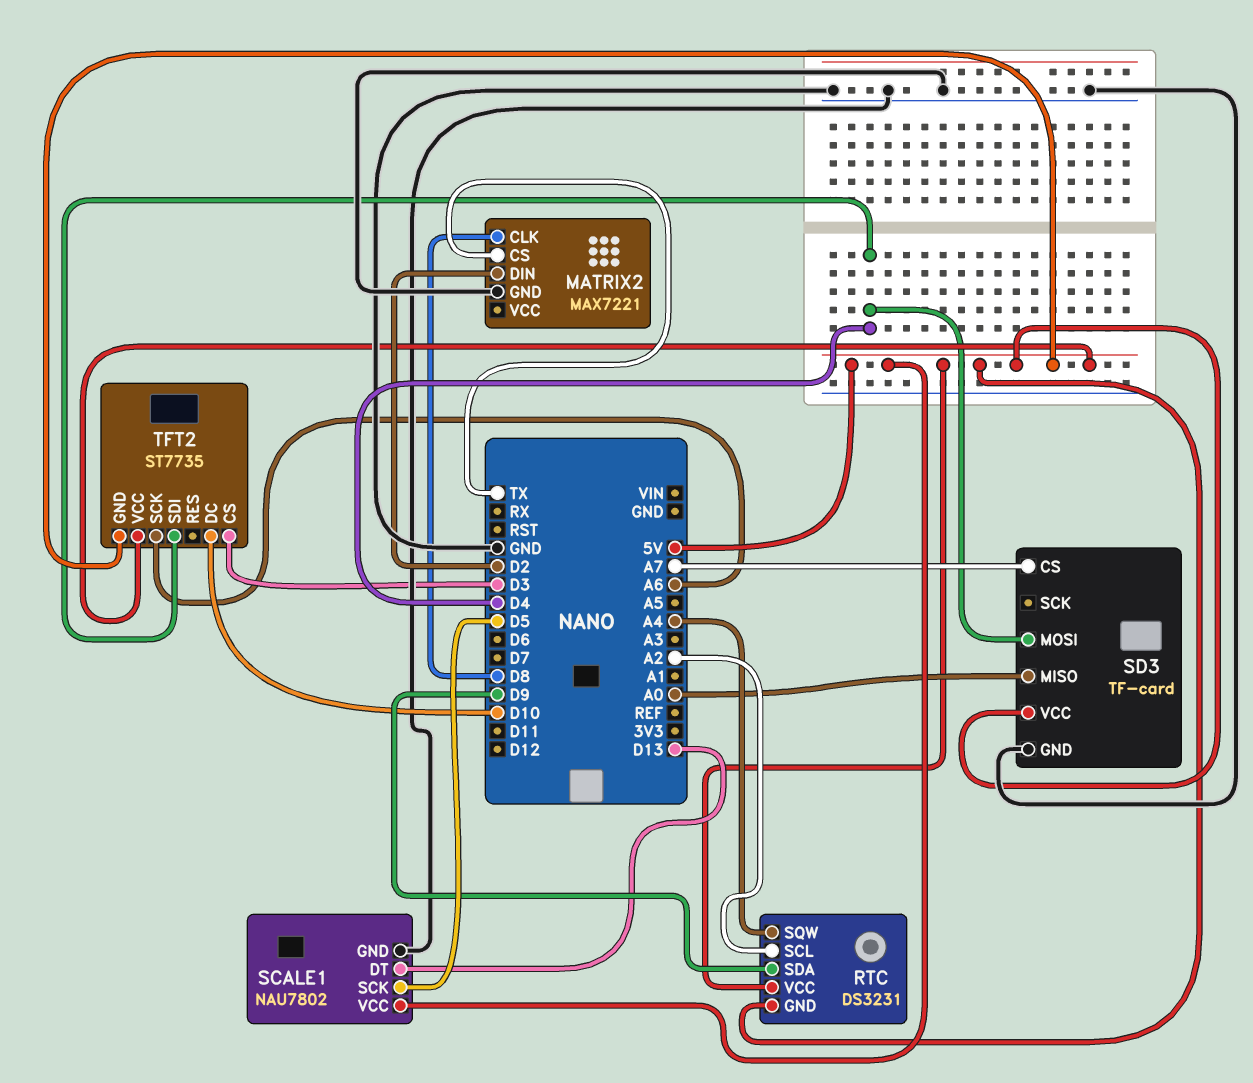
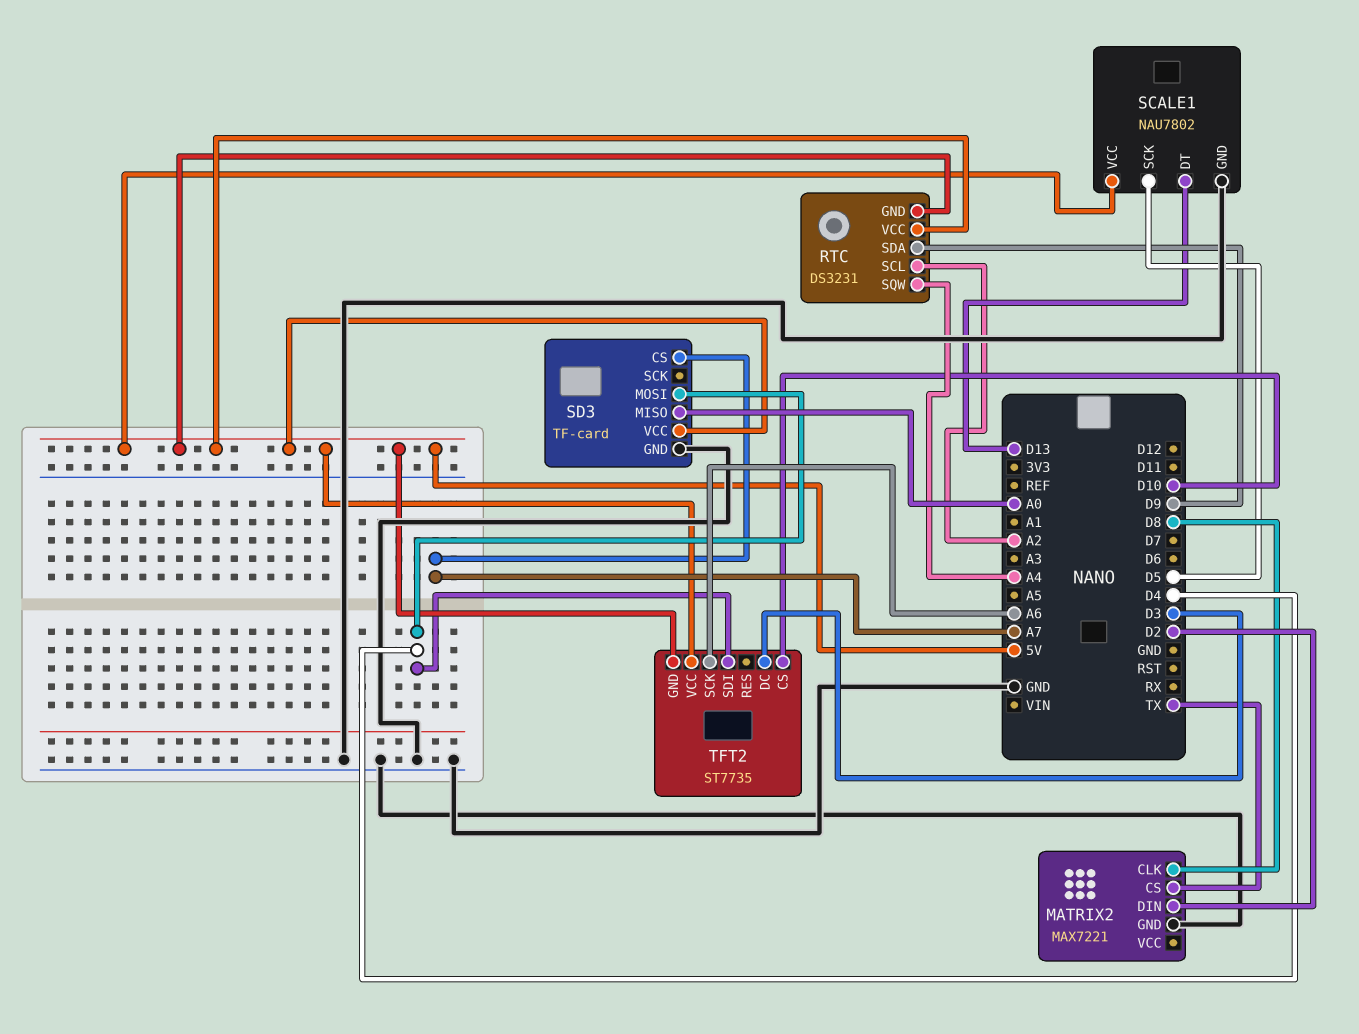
TFT2 pin CS: D3 -> D10
TFT2 pin DC: D10 -> D3

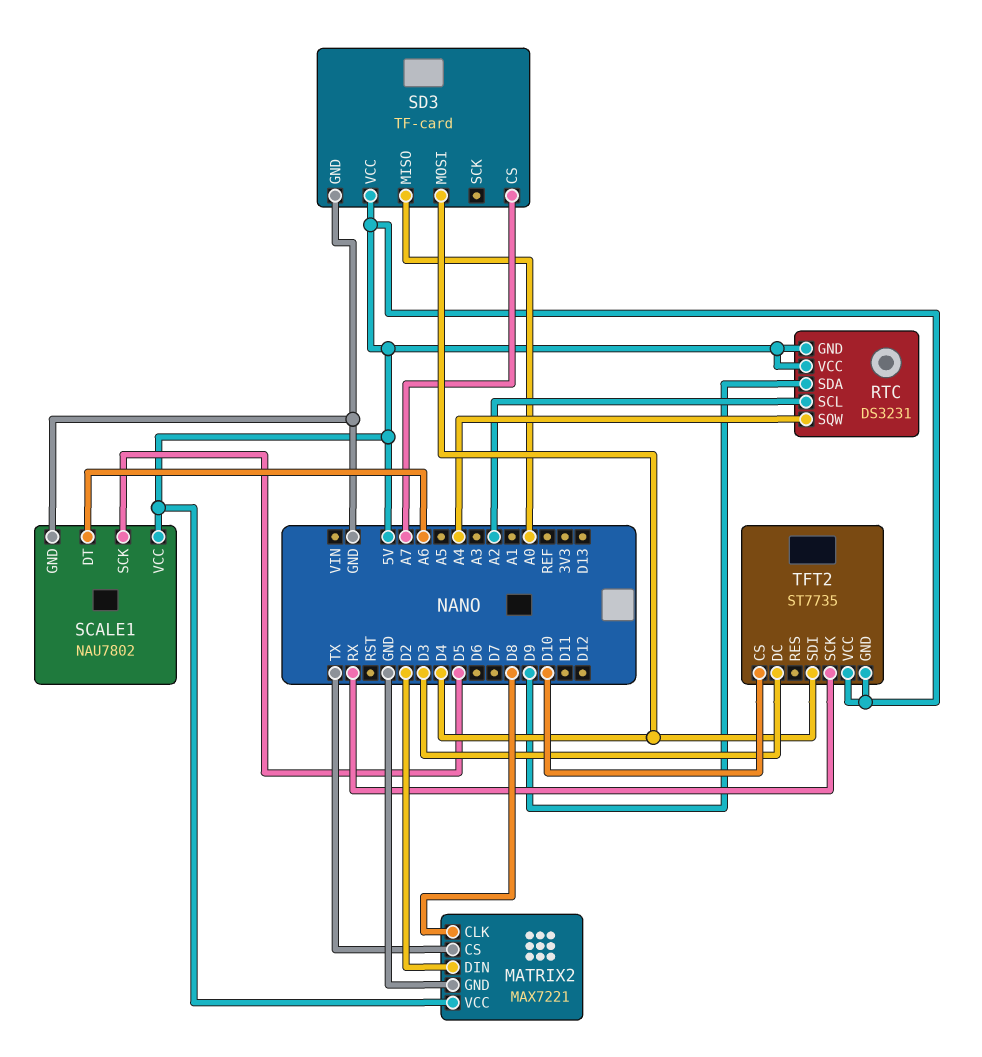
MATRIX2 pin VCC: none -> 5V
SCALE1 pin DT: D13 -> A6
TFT2 pin SCK: A6 -> RX

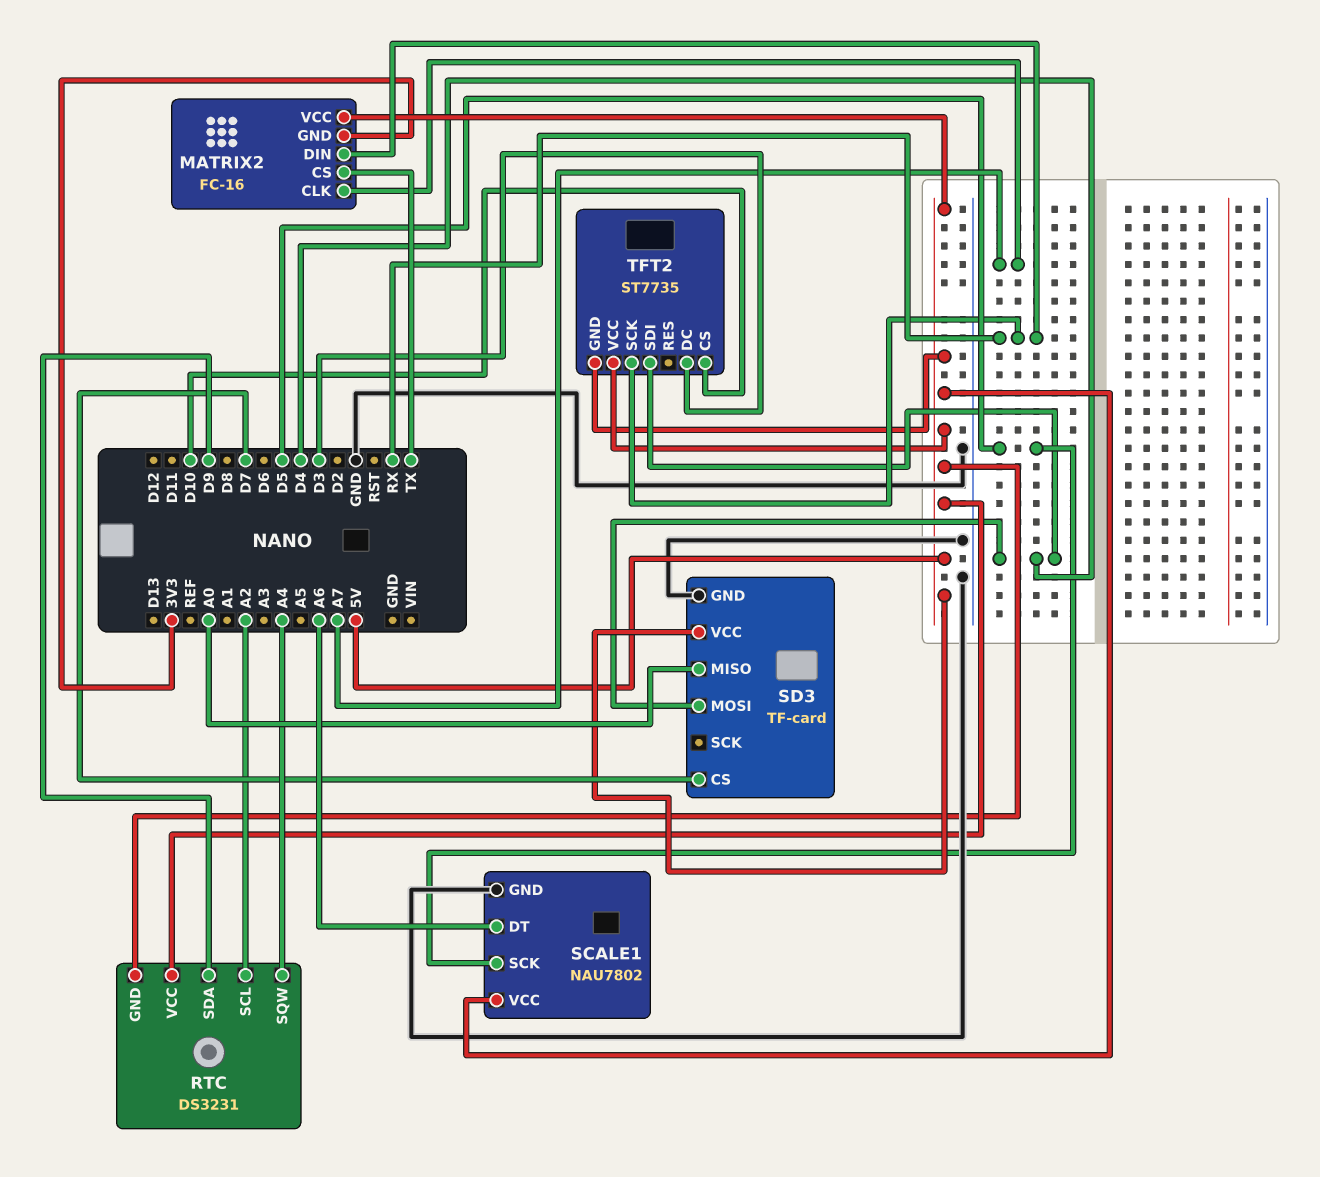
MATRIX2: MAX7221 -> FC-16
MATRIX2 pin CLK: D8 -> A7
MATRIX2 pin DIN: D2 -> RX
MATRIX2 pin GND: GND -> 3V3
SD3 pin CS: A7 -> D7

